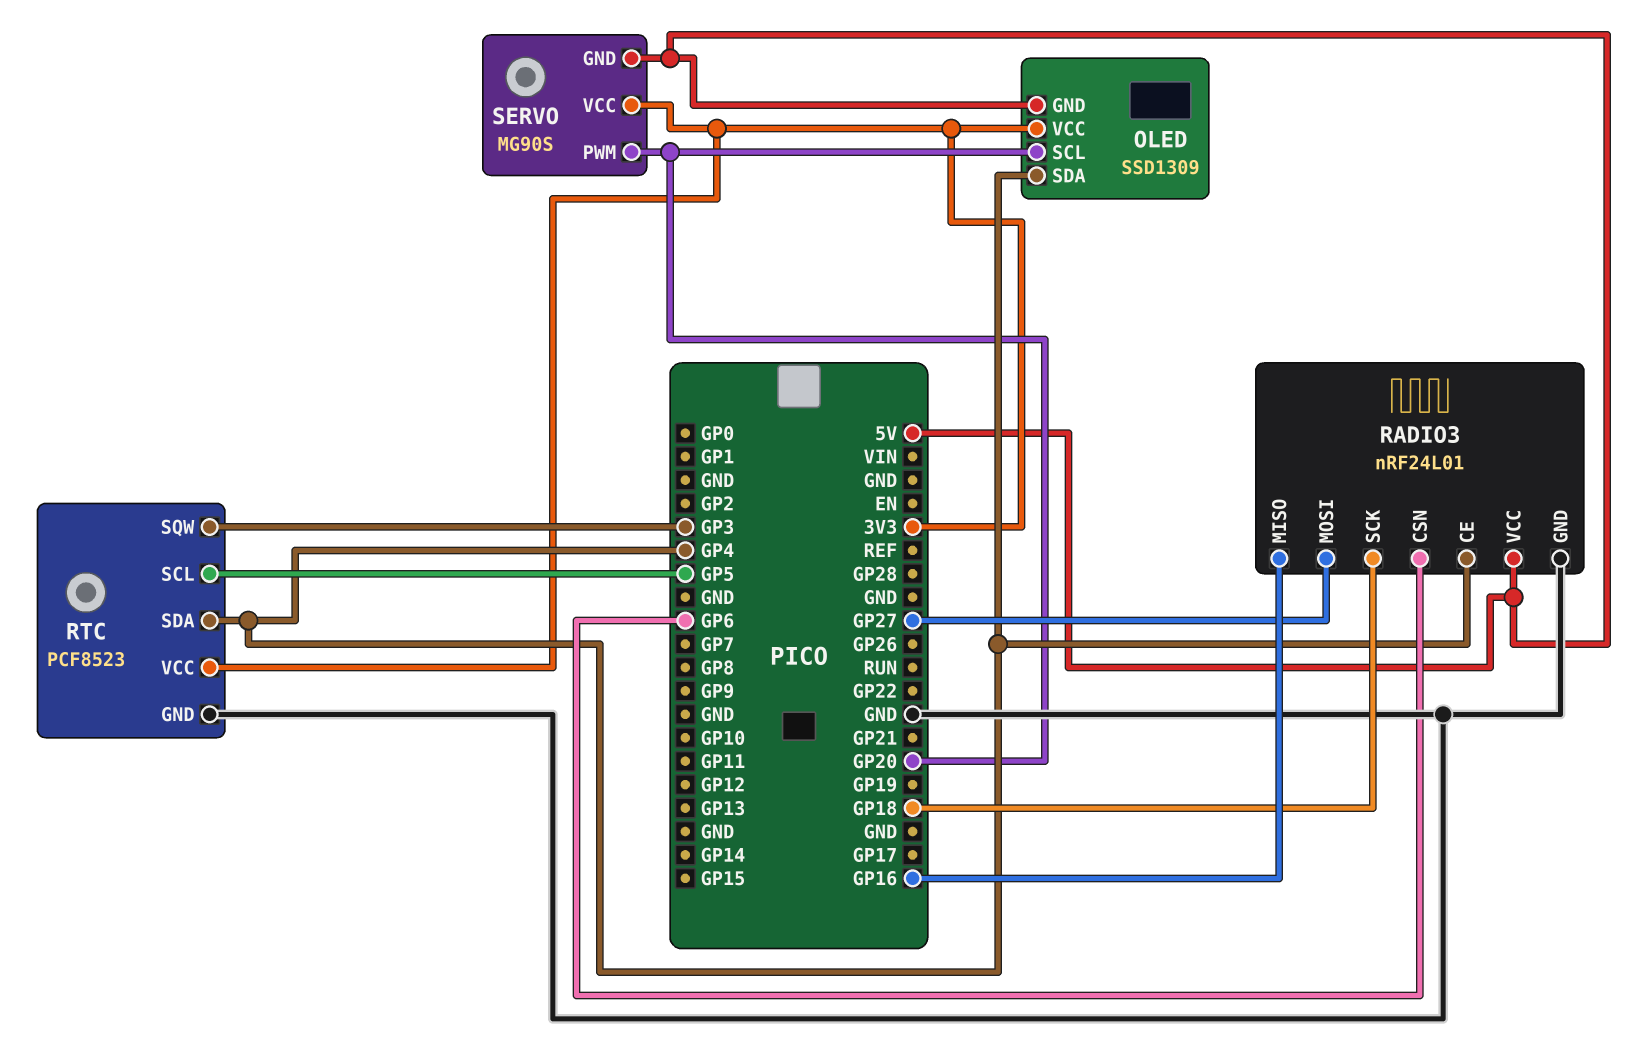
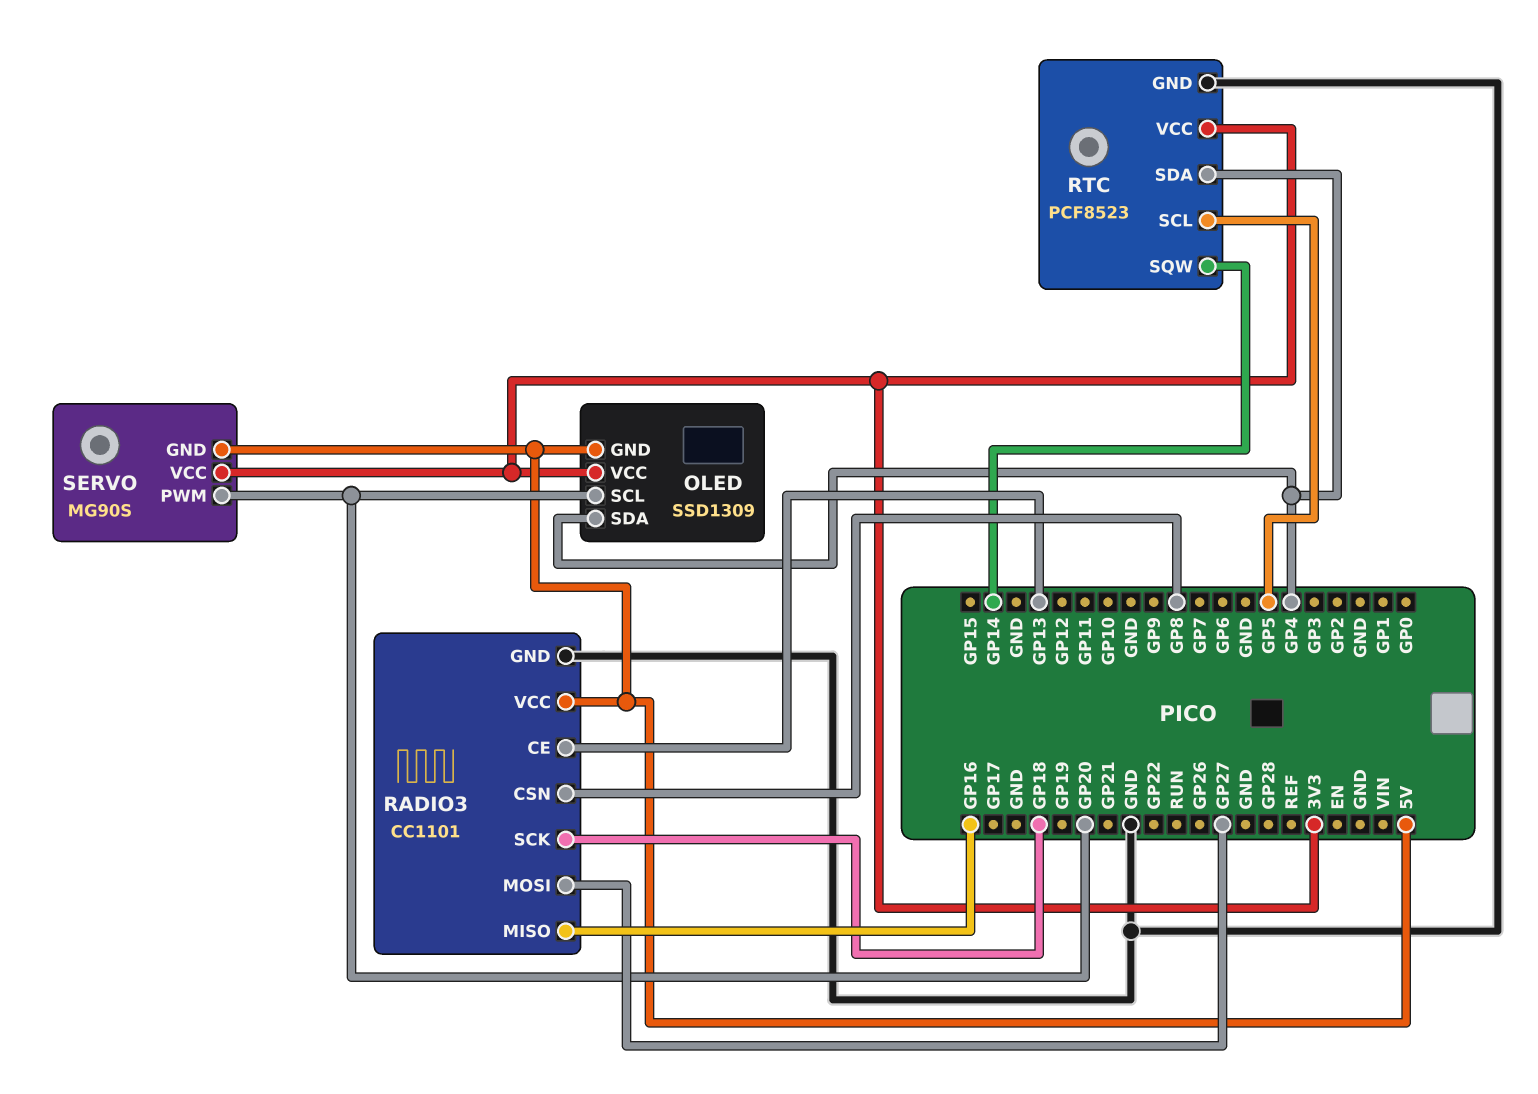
RADIO3: nRF24L01 -> CC1101
RADIO3 pin CE: GP4 -> GP13
RADIO3 pin CSN: GP6 -> GP8
RTC pin SQW: GP3 -> GP14

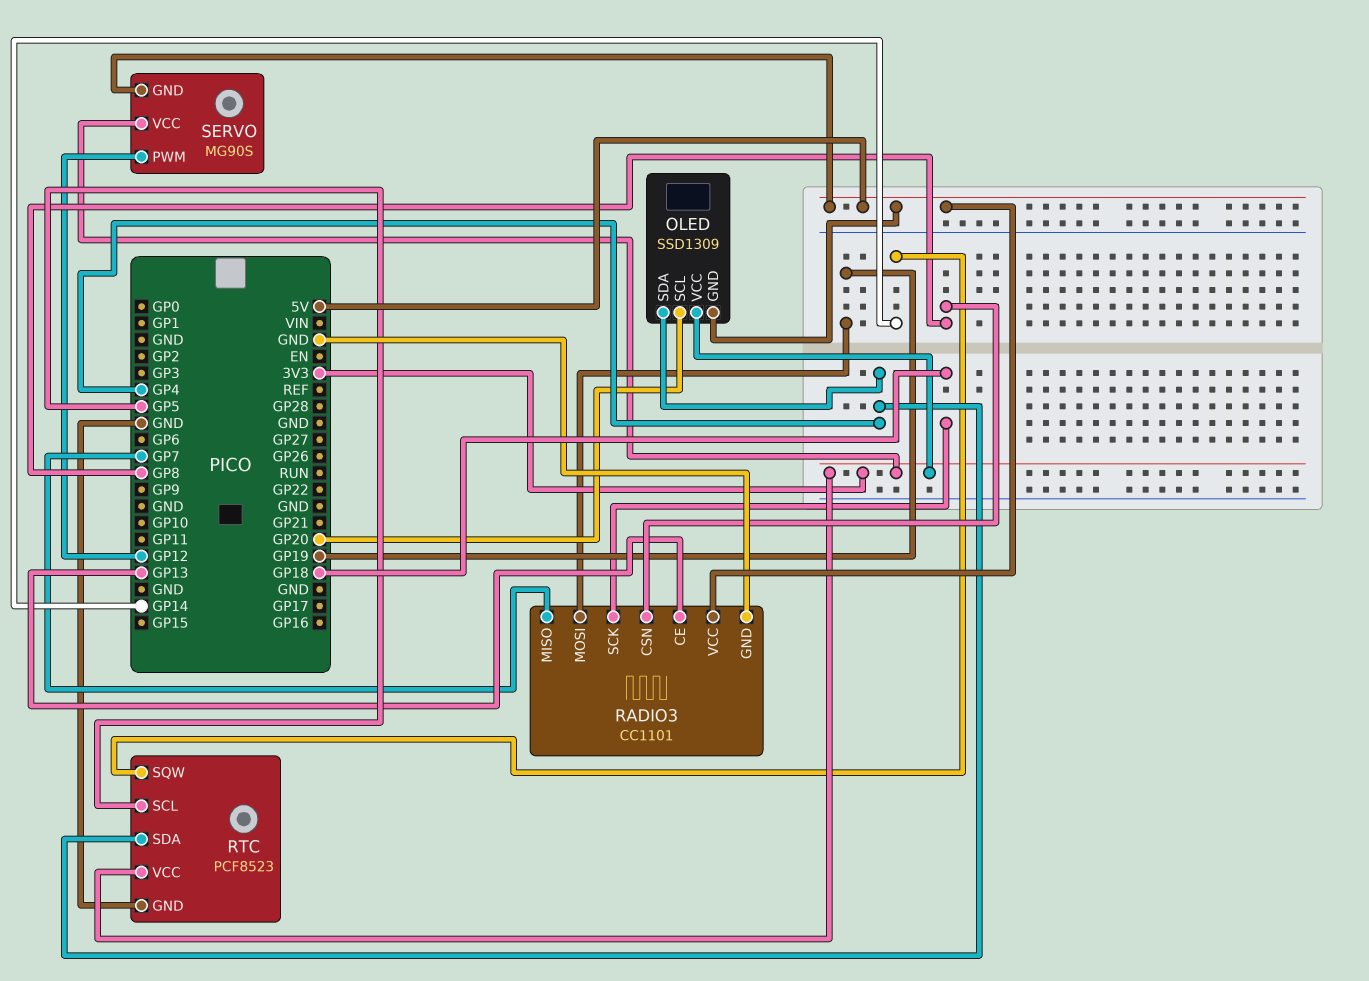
RADIO3 pin MISO: GP16 -> GP7
RADIO3 pin MOSI: GP27 -> GP19
SERVO pin PWM: GP20 -> GP12

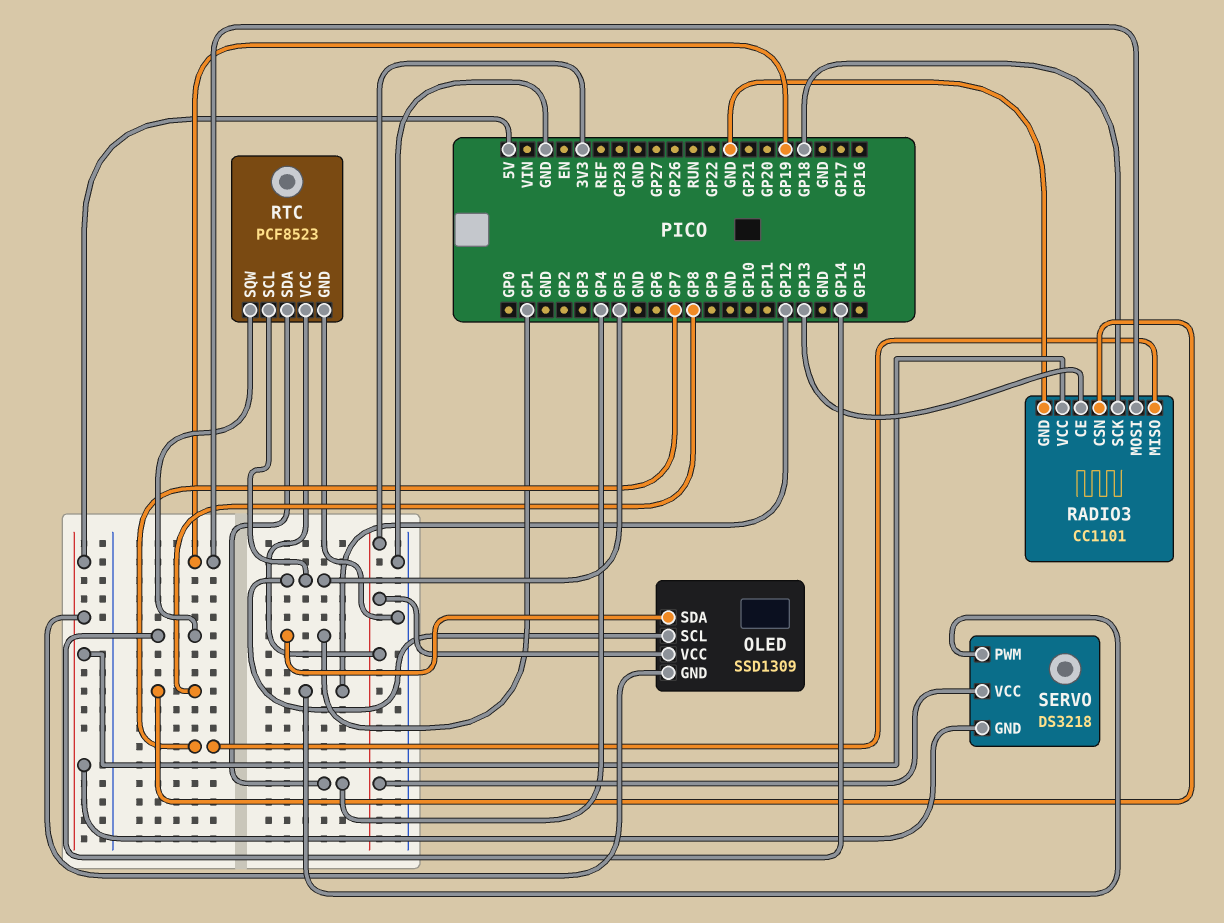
OLED pin SCL: GP20 -> GP5
OLED pin SDA: GP4 -> GP1
SERVO: MG90S -> DS3218

